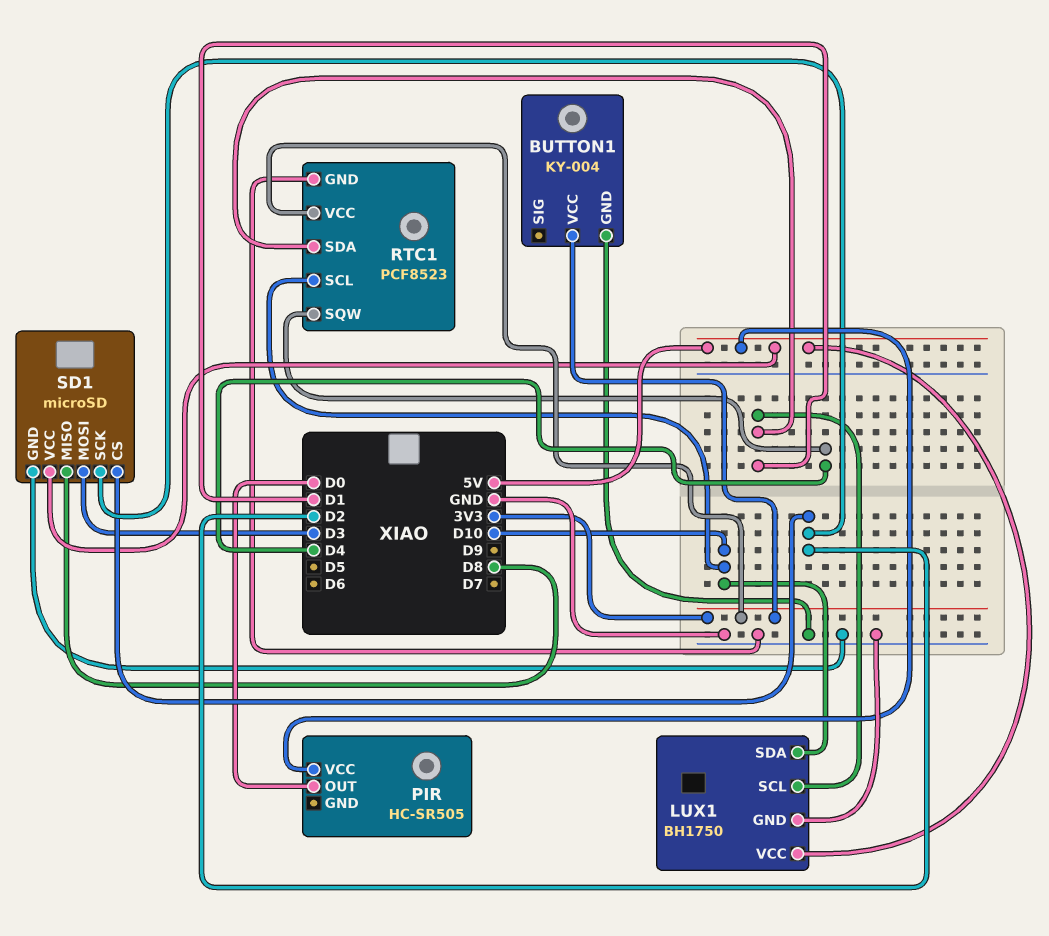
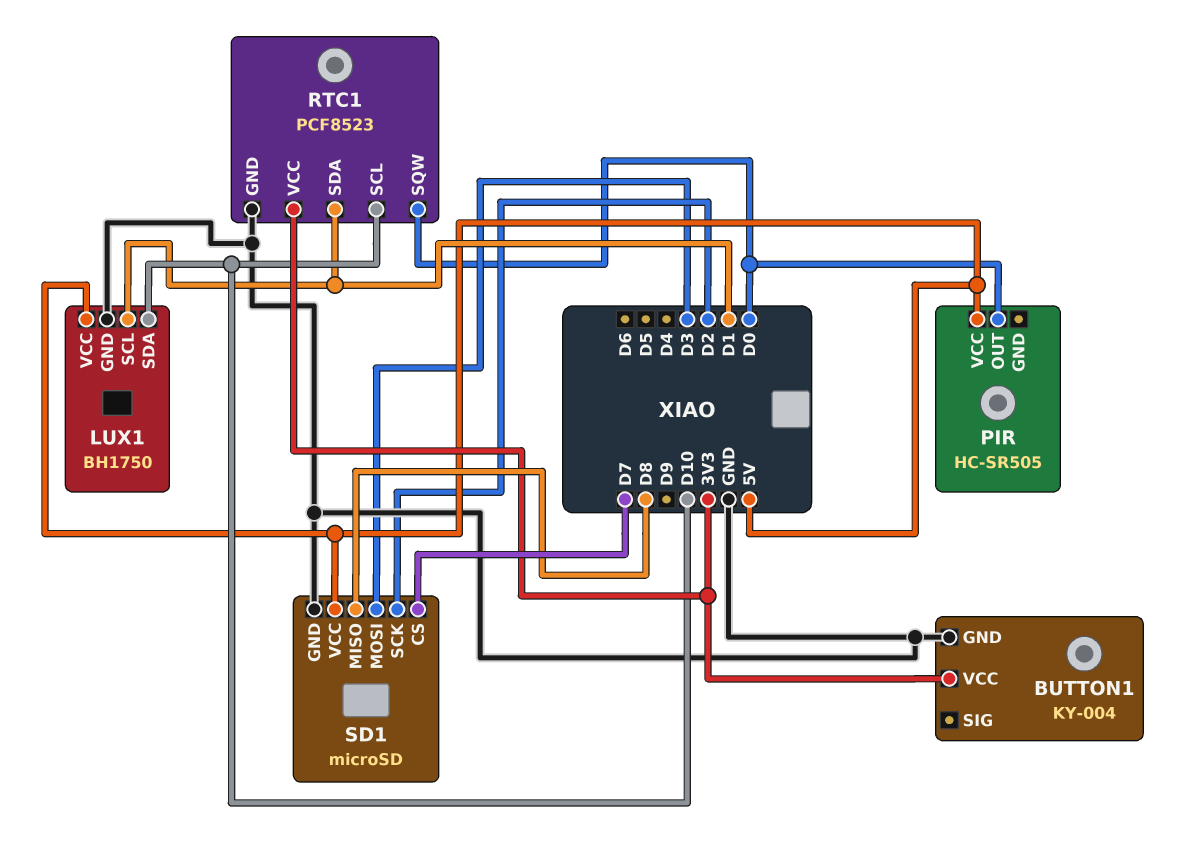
RTC1 pin SQW: D4 -> D0
SD1 pin CS: D2 -> D7

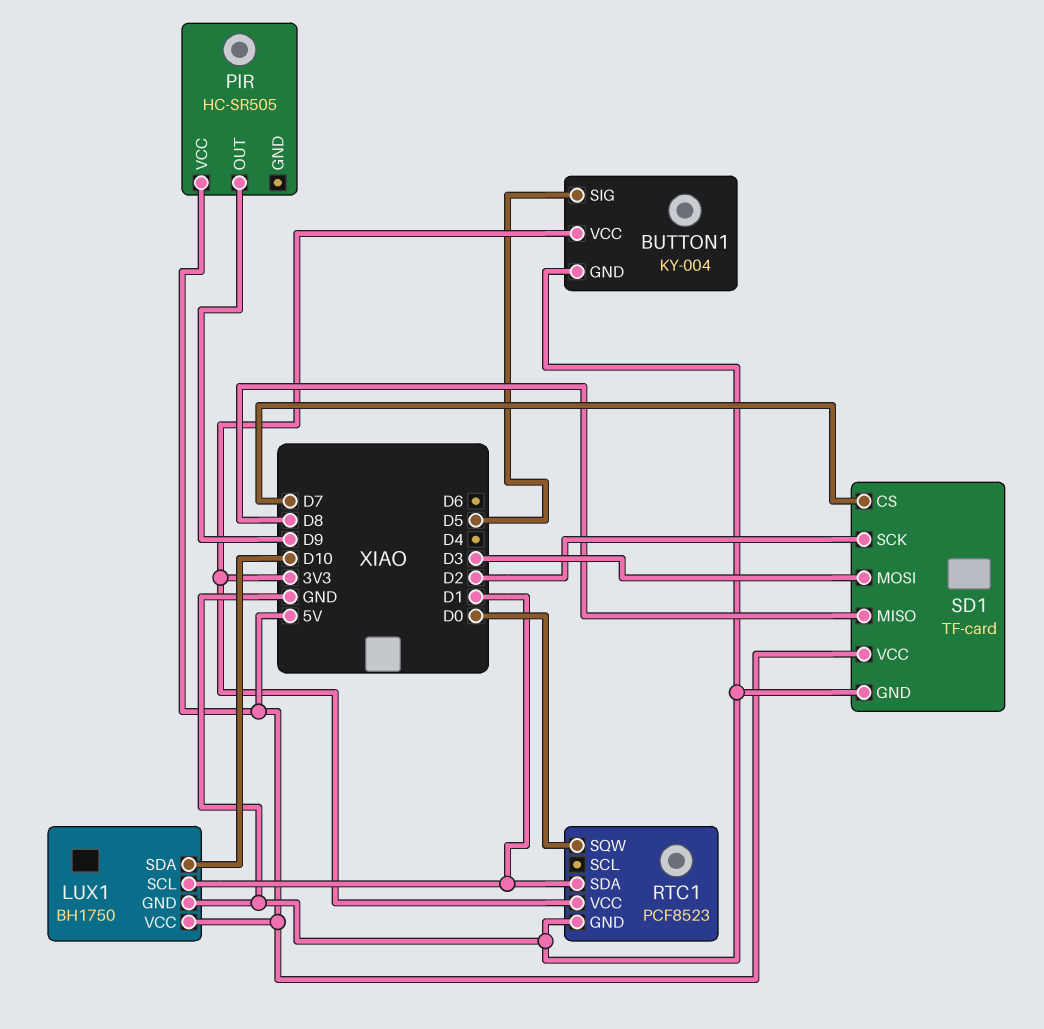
BUTTON1 pin SIG: none -> D5
PIR pin OUT: D0 -> D9
RTC1 pin SCL: D10 -> none
SD1: microSD -> TF-card

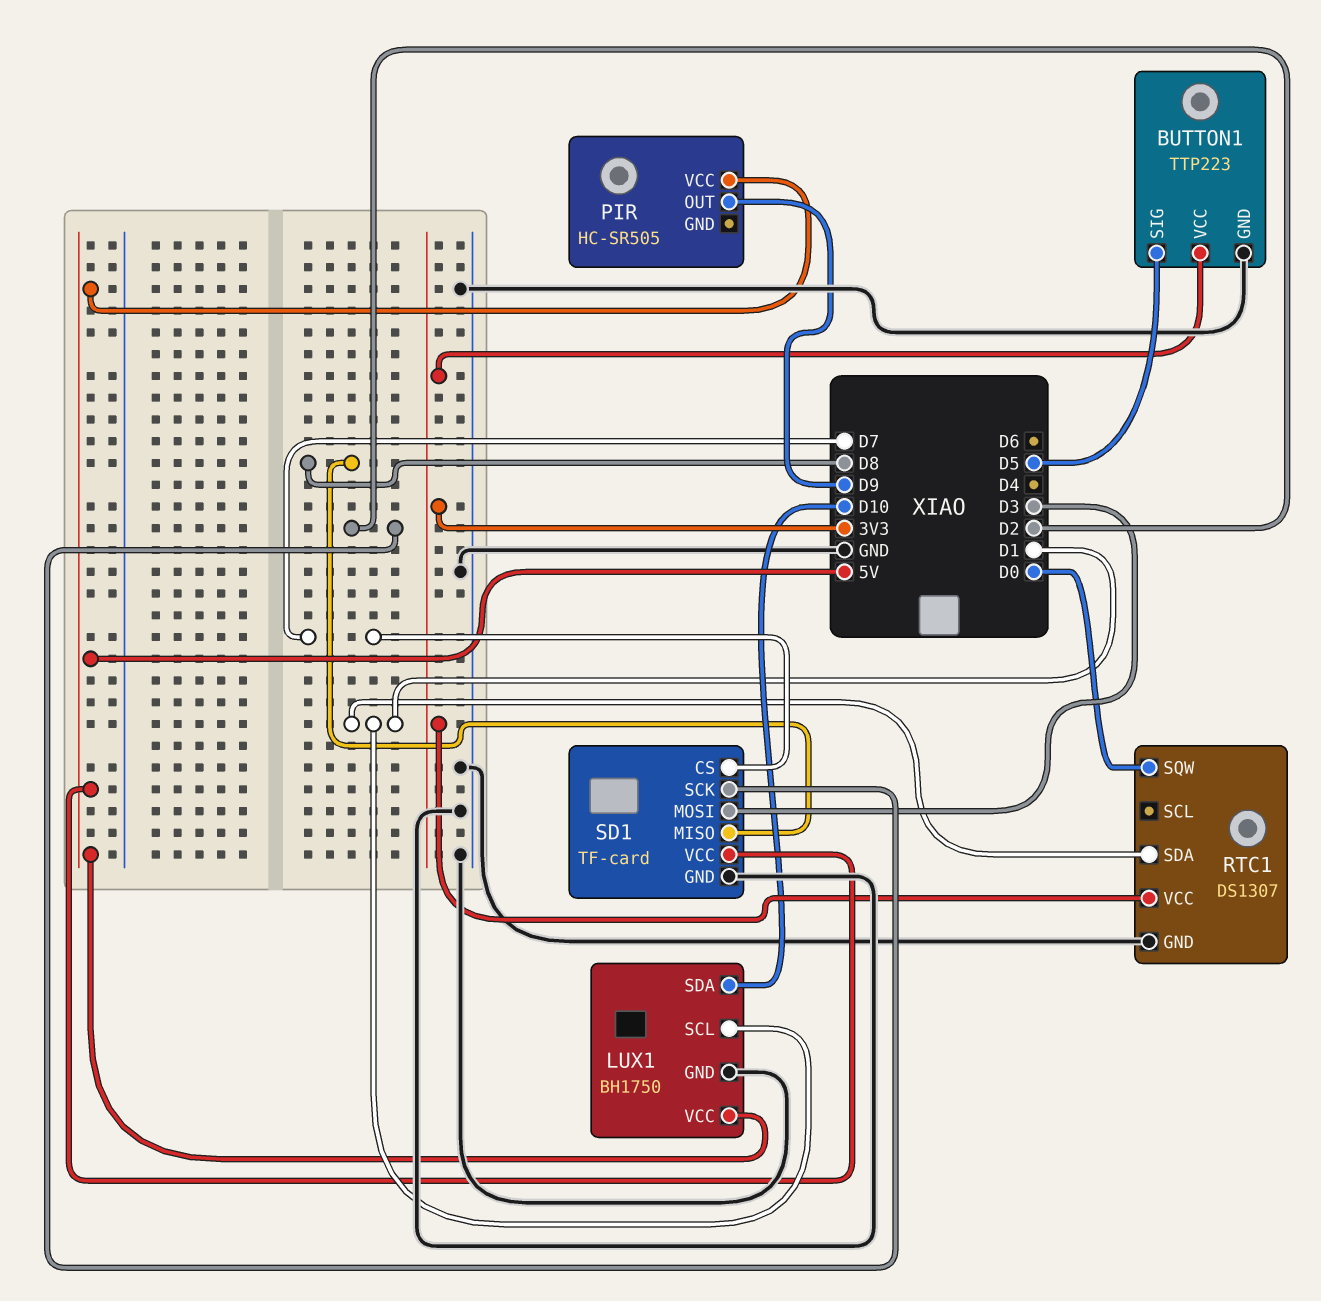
BUTTON1: KY-004 -> TTP223
RTC1: PCF8523 -> DS1307

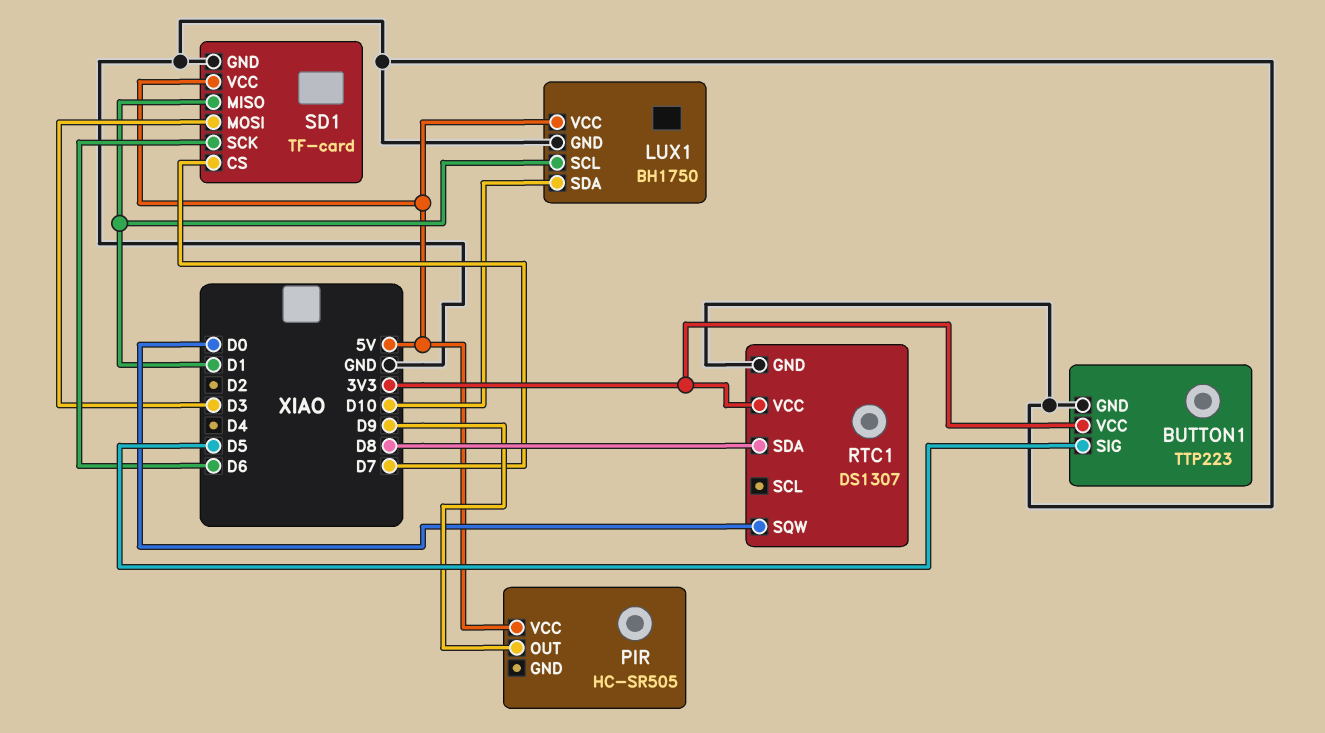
RTC1 pin SDA: D1 -> D8
SD1 pin MISO: D8 -> D1
SD1 pin SCK: D2 -> D6

